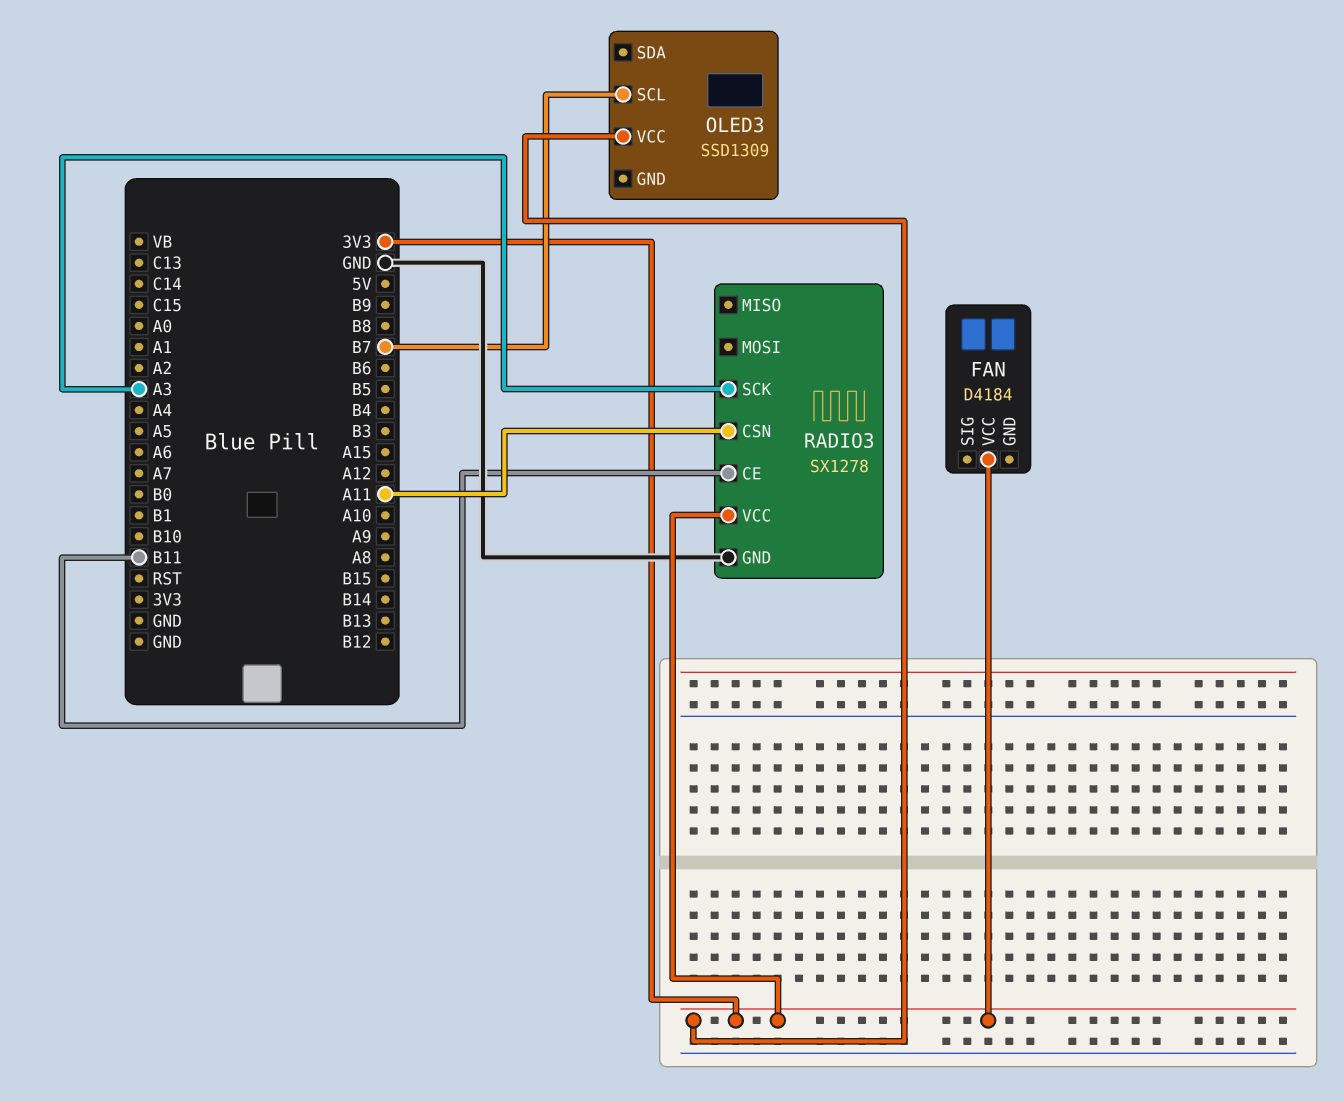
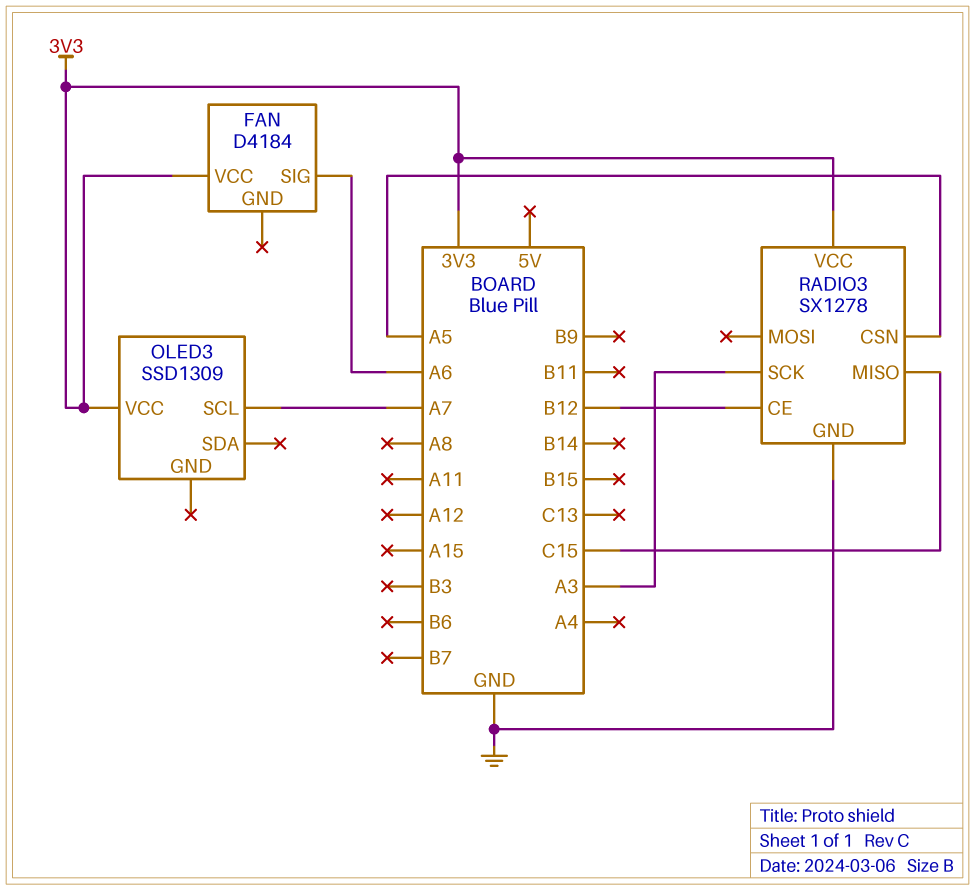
FAN pin SIG: none -> A6
OLED3 pin SCL: B7 -> A7
RADIO3 pin CE: B11 -> B12
RADIO3 pin CSN: A11 -> A5
RADIO3 pin MISO: none -> C15

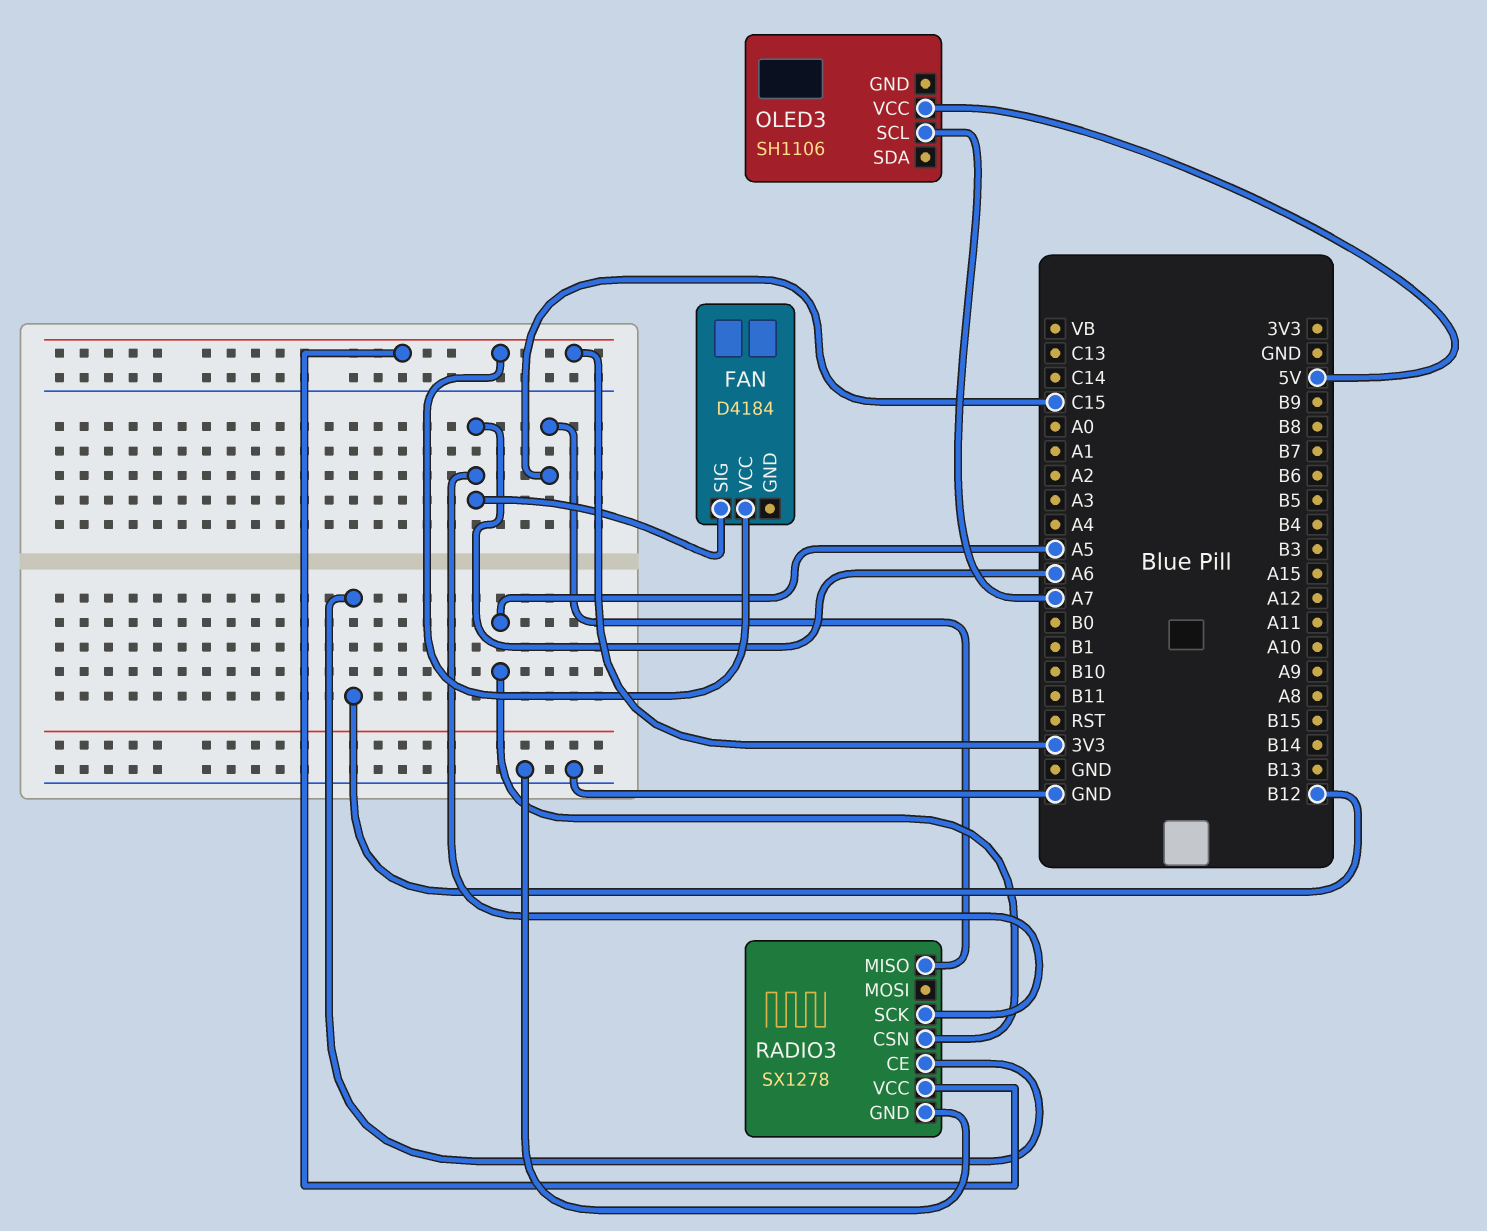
OLED3: SSD1309 -> SH1106
OLED3 pin VCC: 3V3 -> 5V
RADIO3 pin SCK: A3 -> A6

